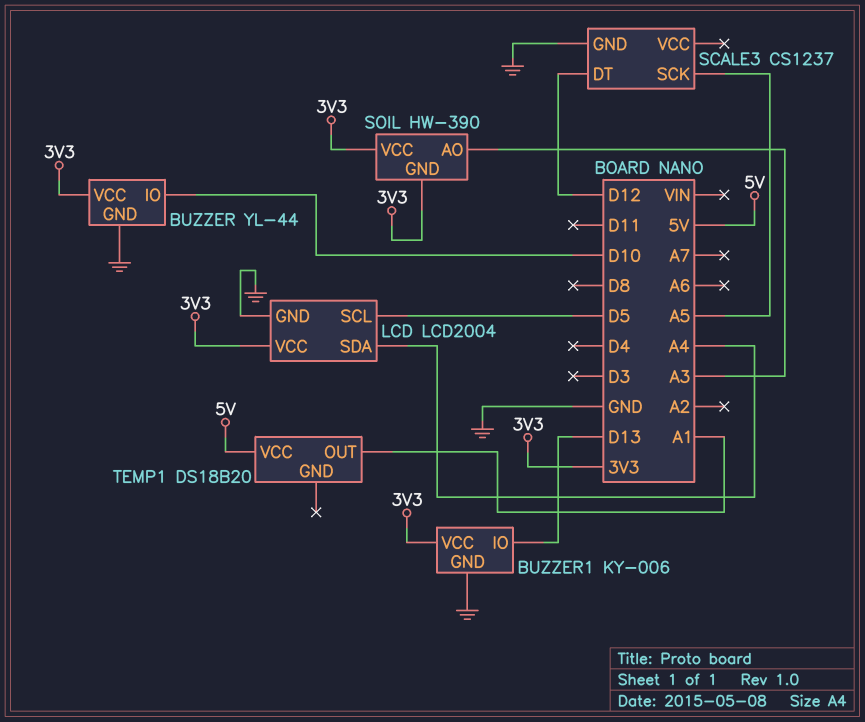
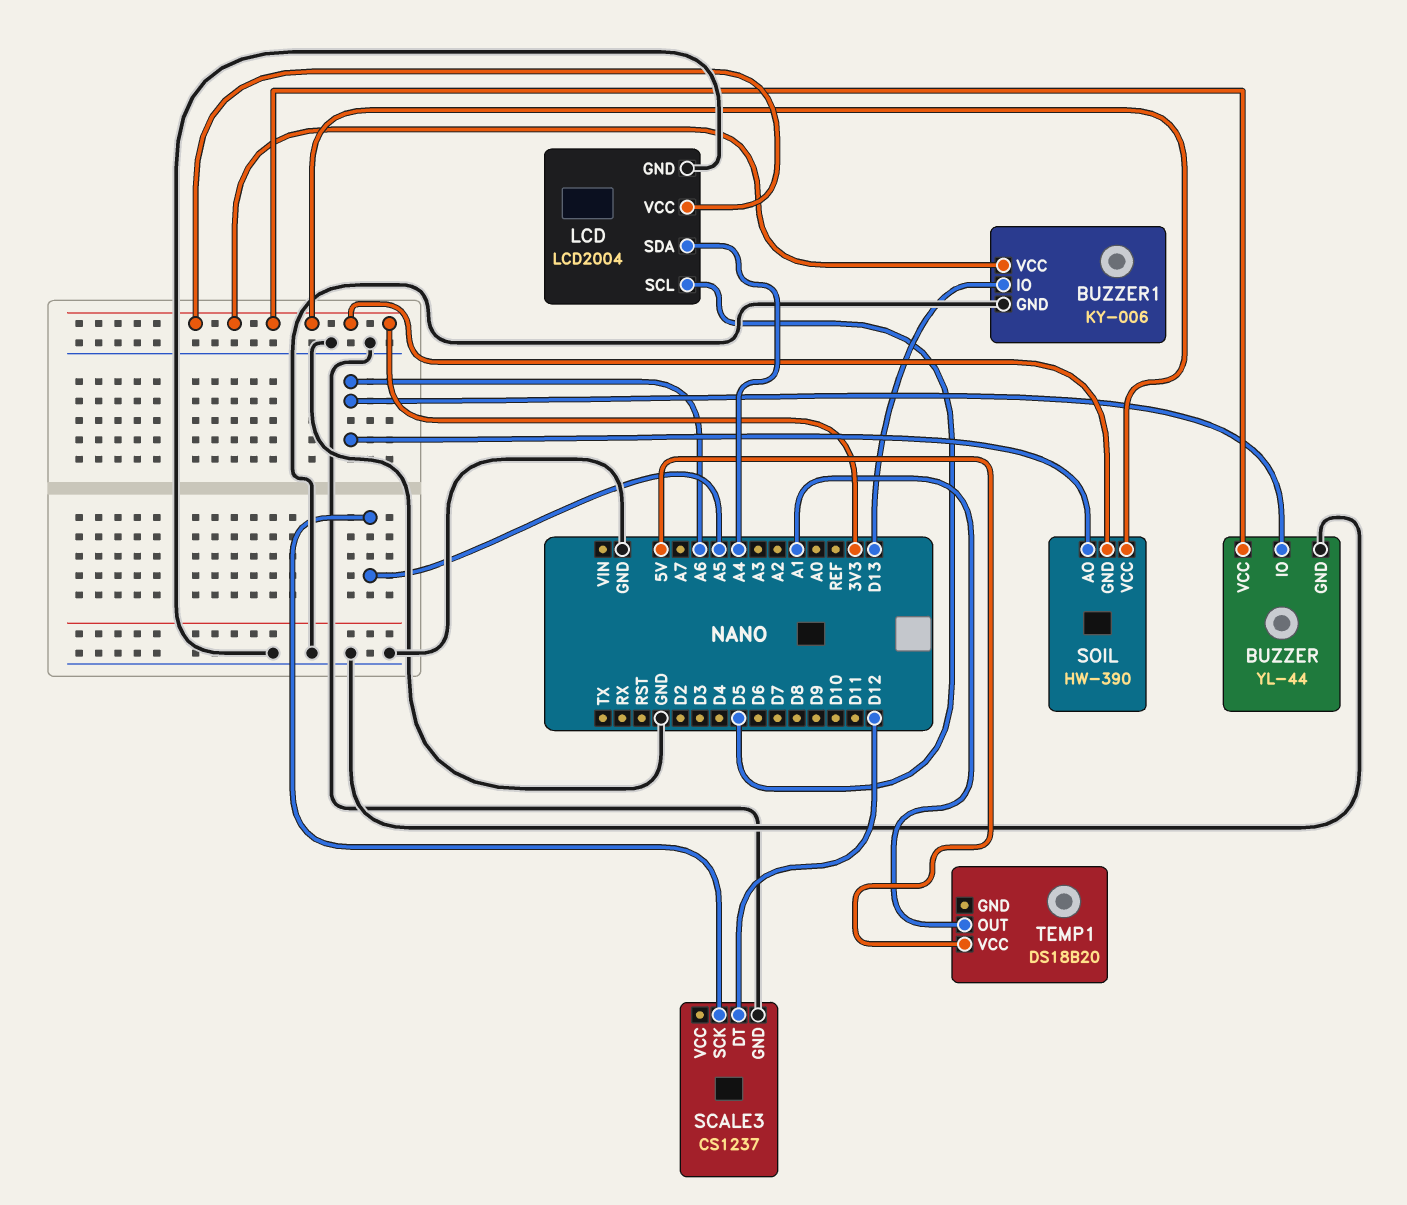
BUZZER pin IO: D10 -> A6
SOIL pin AO: A3 -> A6

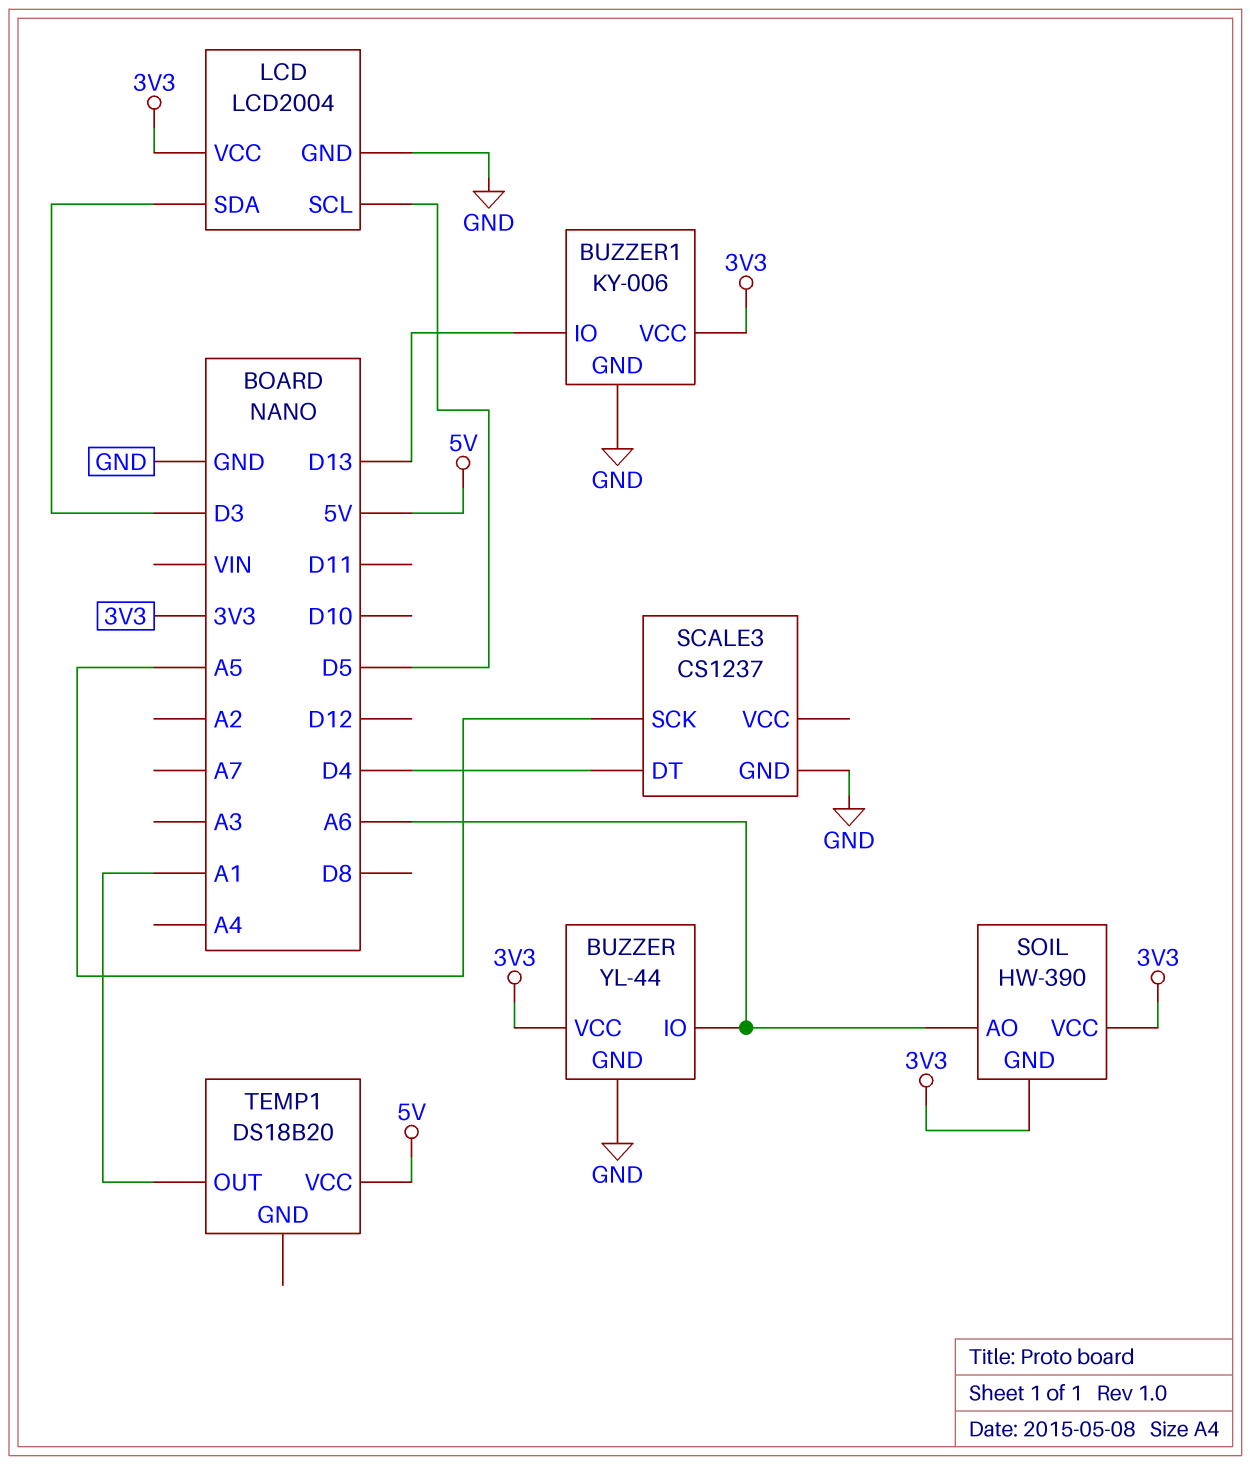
LCD pin SDA: A4 -> D3
SCALE3 pin DT: D12 -> D4

